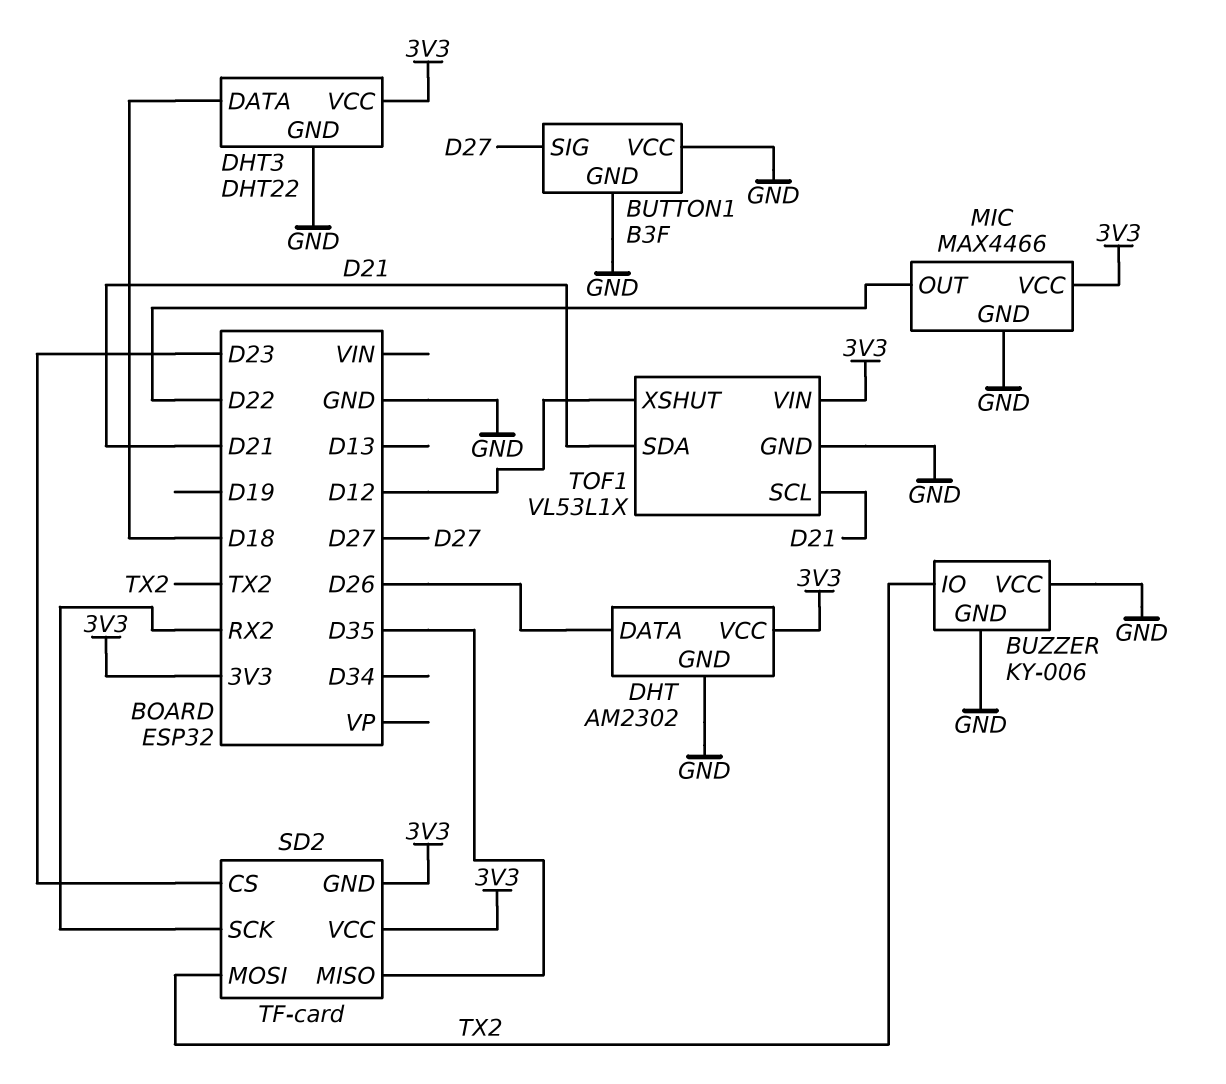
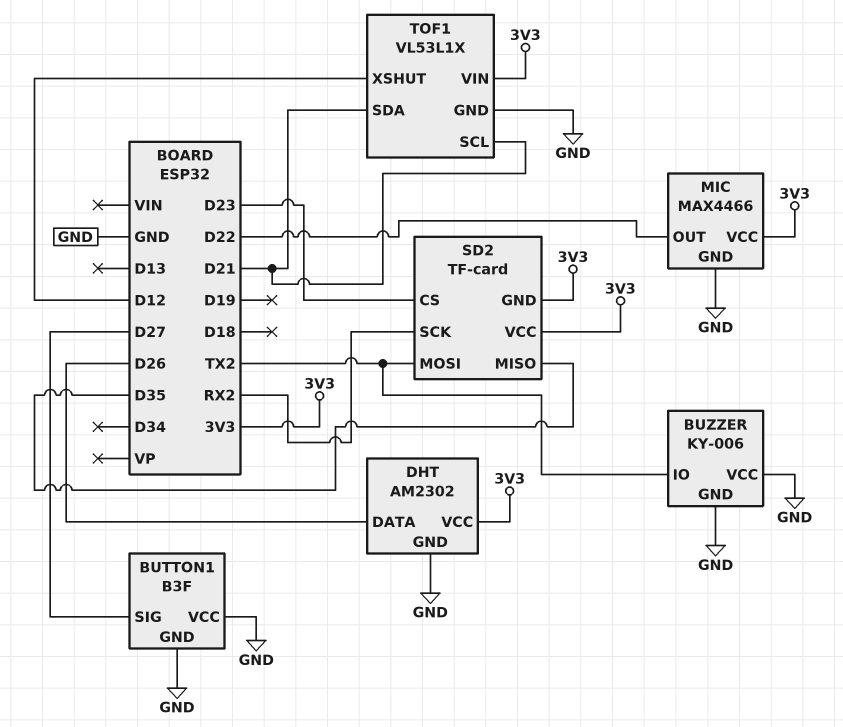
DHT3: DHT22 -> none
DHT3 pin DATA: D18 -> none
DHT3 pin GND: GND -> none
DHT3 pin VCC: 3V3 -> none

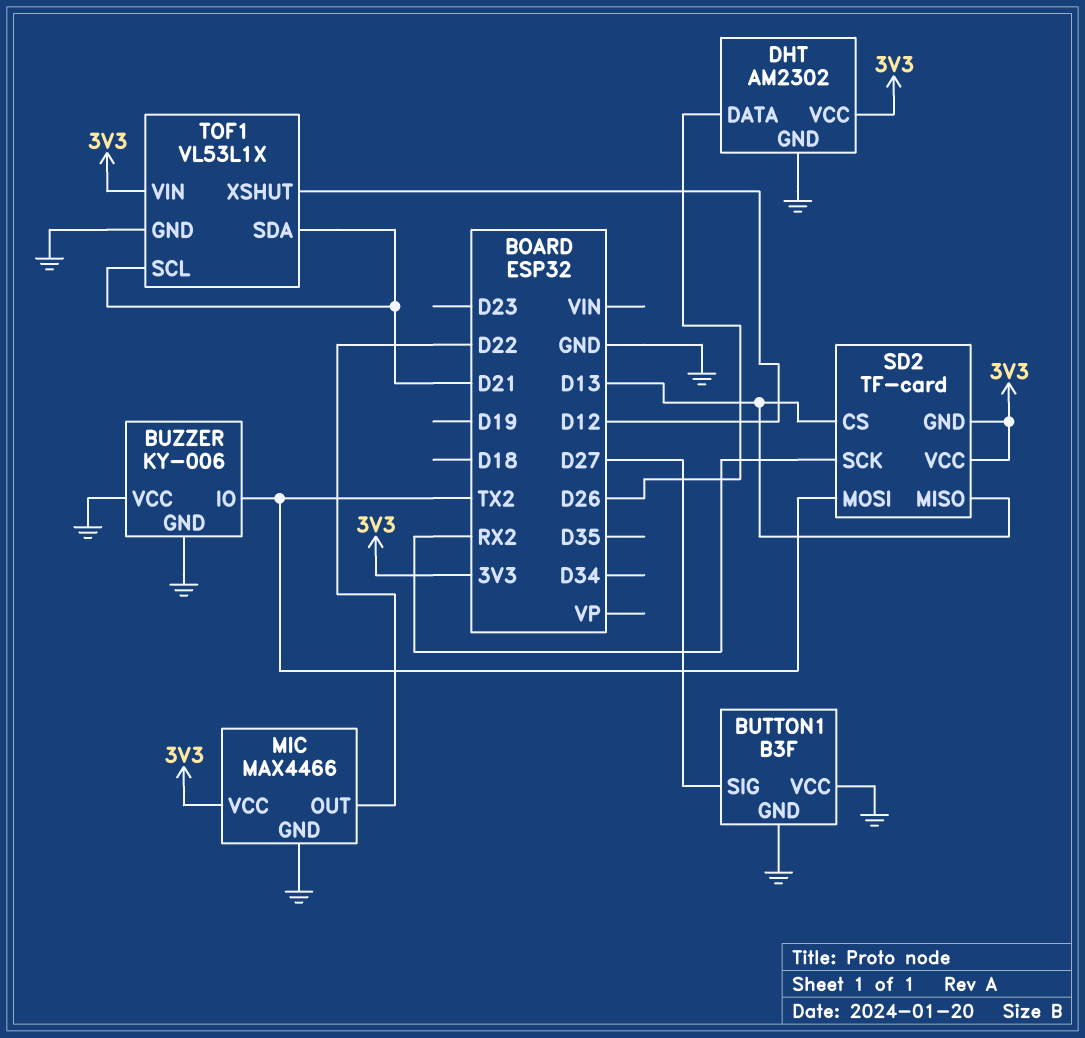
SD2 pin CS: D23 -> D13
SD2 pin MISO: D35 -> D13

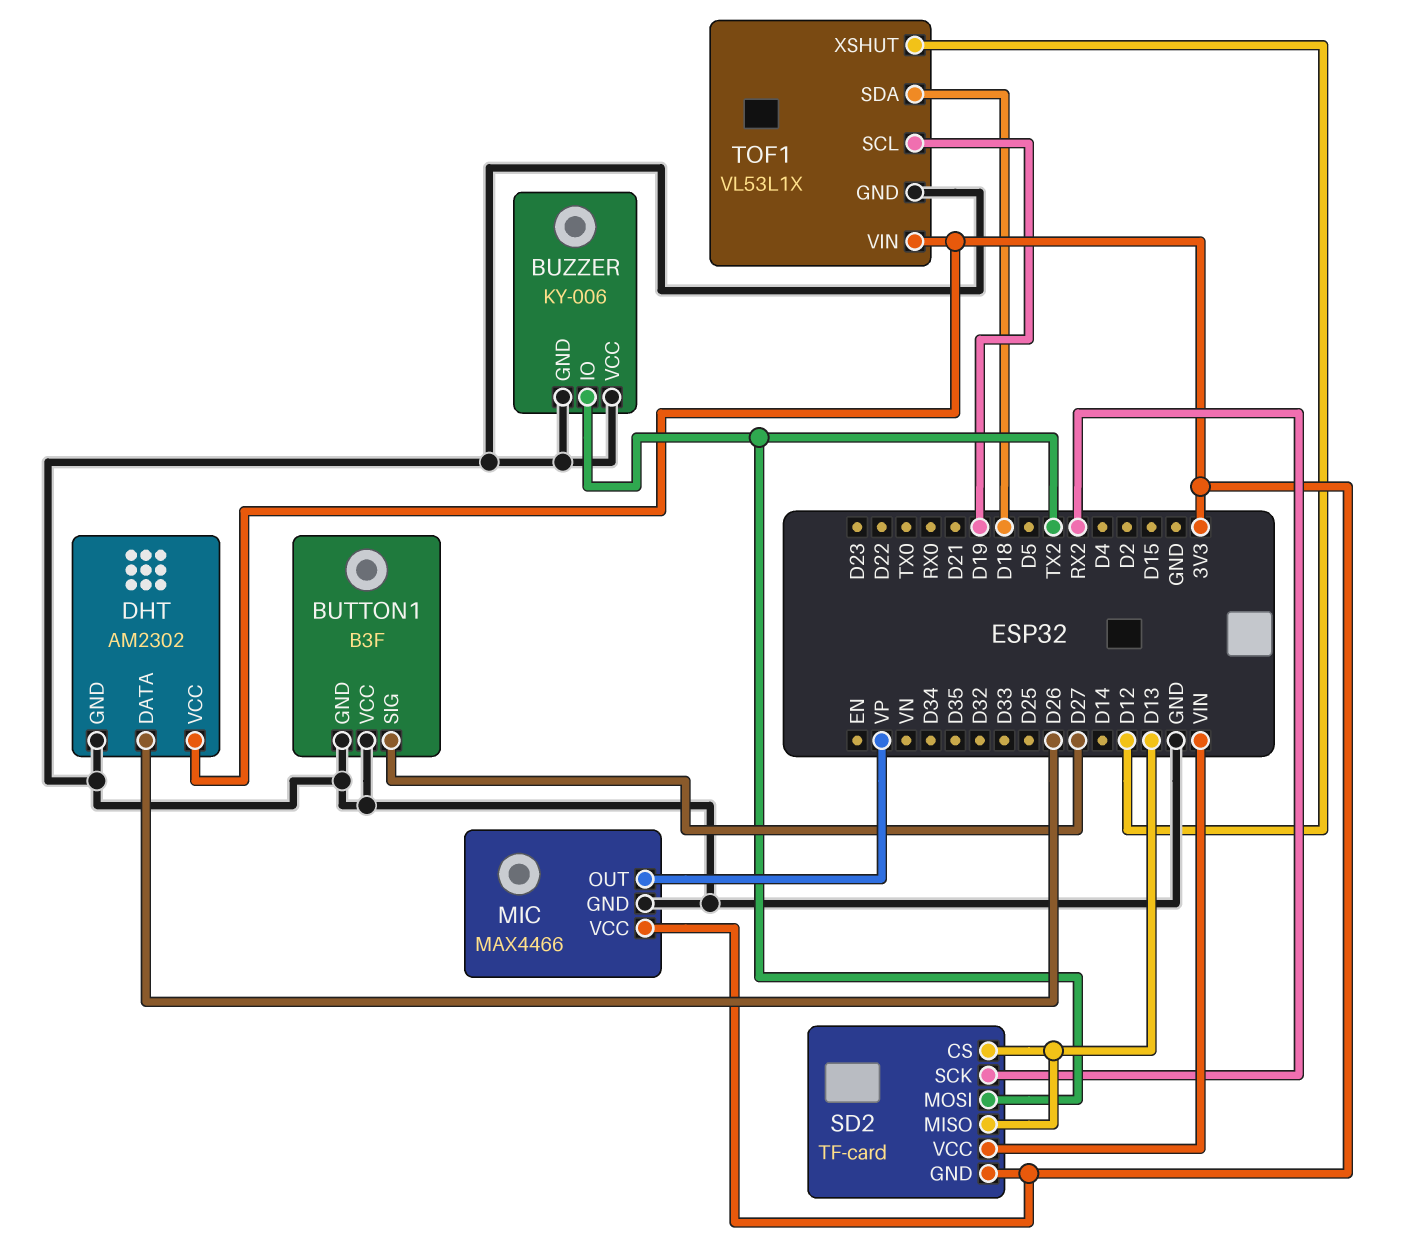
MIC pin OUT: D22 -> VP
SD2 pin VCC: 3V3 -> VIN
TOF1 pin SCL: D21 -> D19
TOF1 pin SDA: D21 -> D18

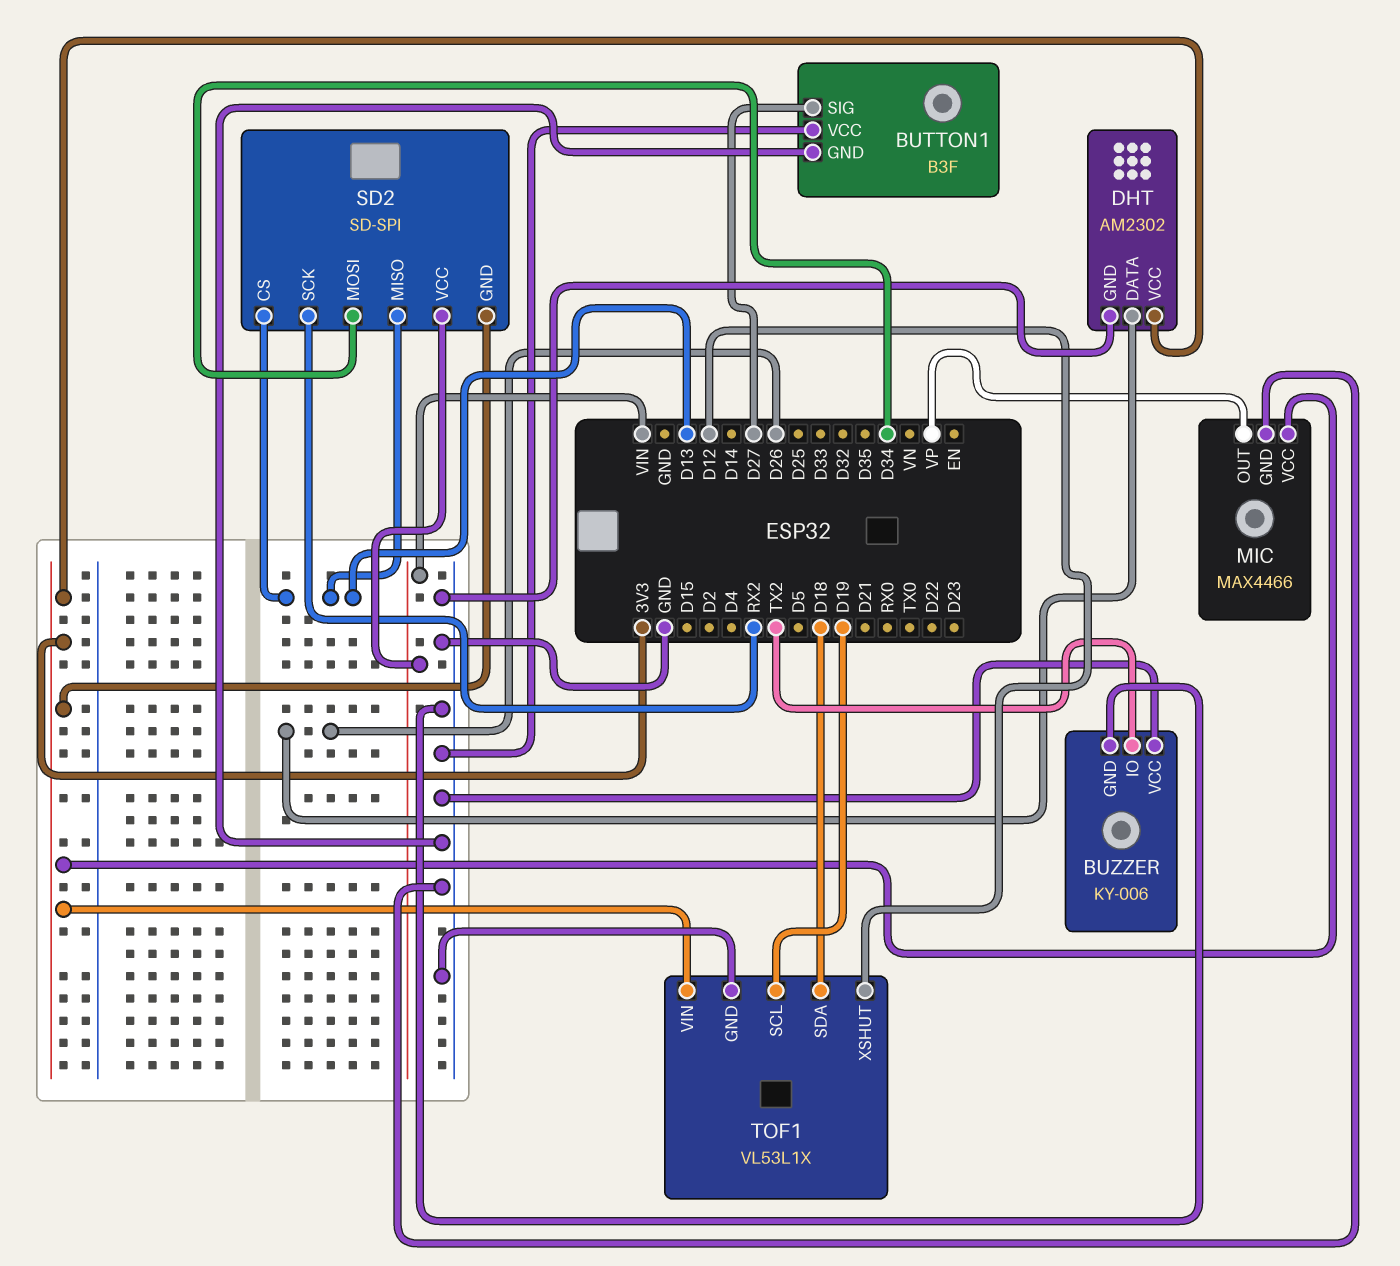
SD2: TF-card -> SD-SPI
SD2 pin MOSI: TX2 -> D34

